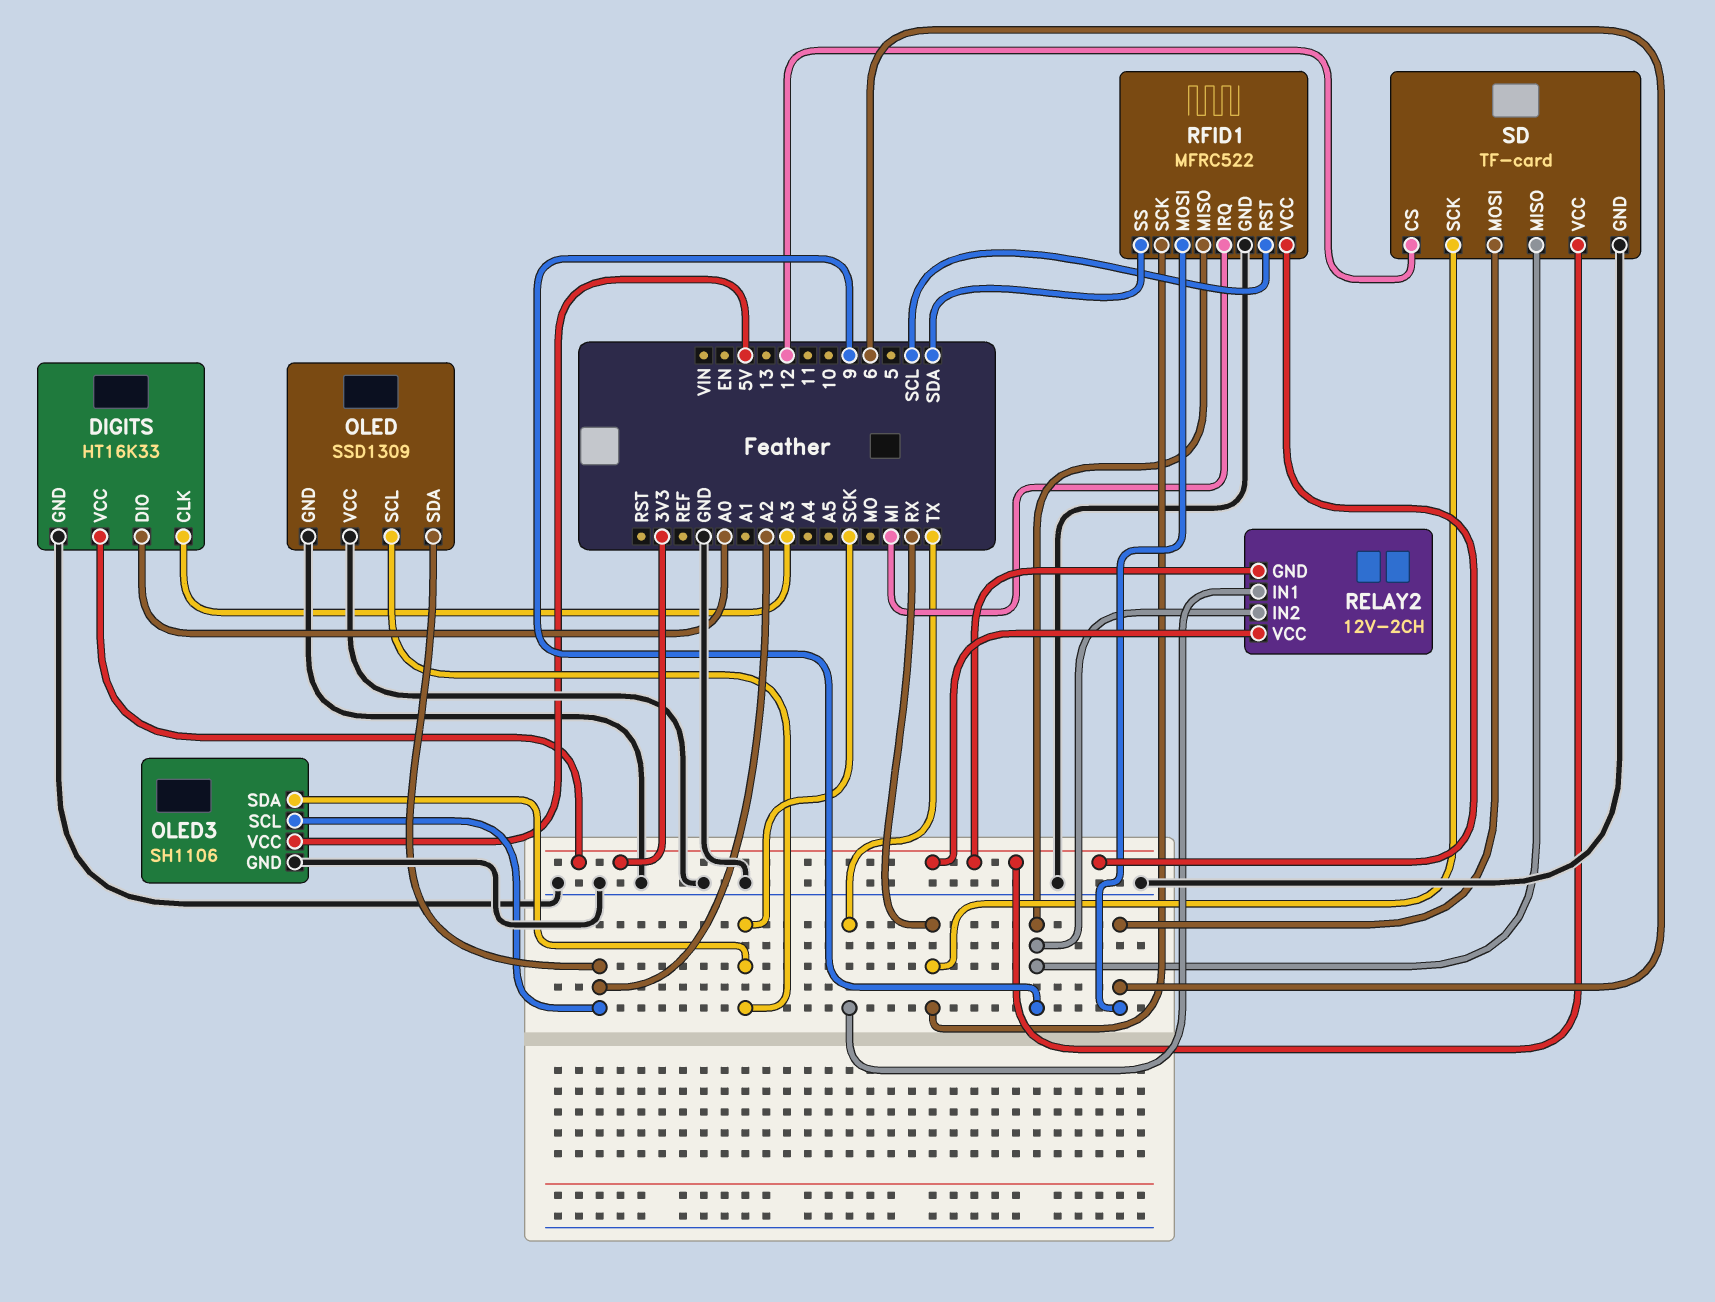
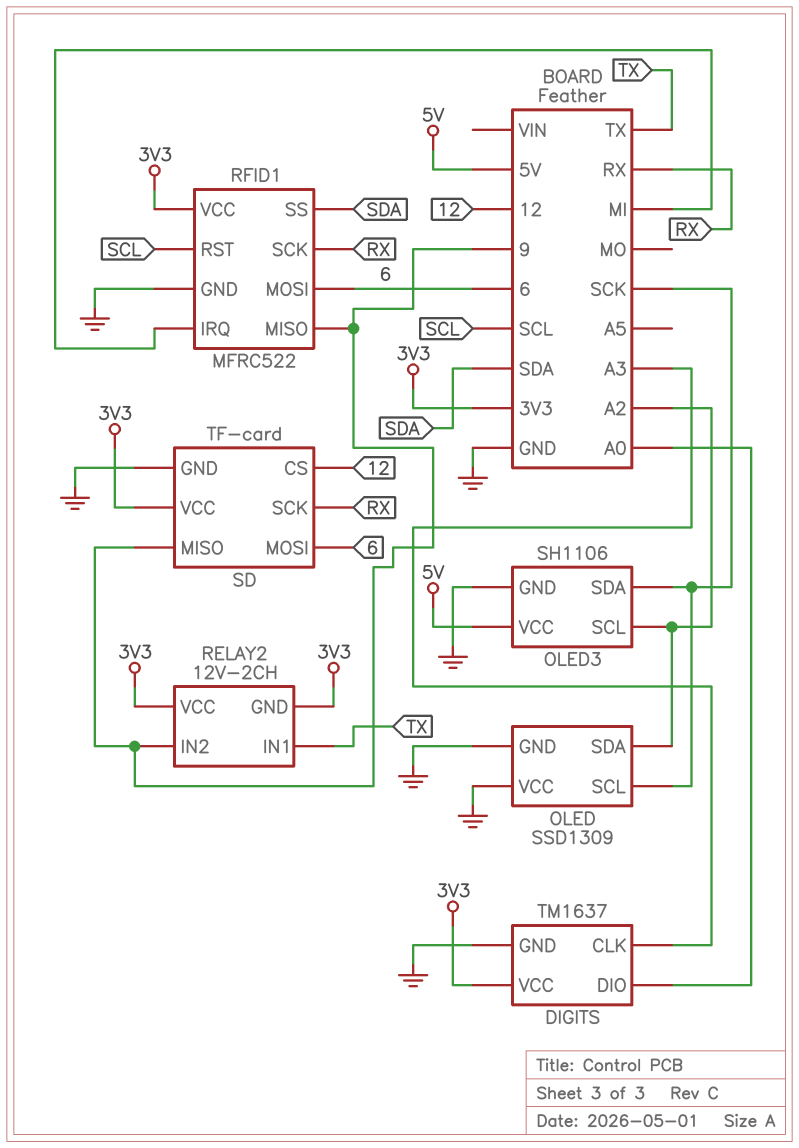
DIGITS: HT16K33 -> TM1637

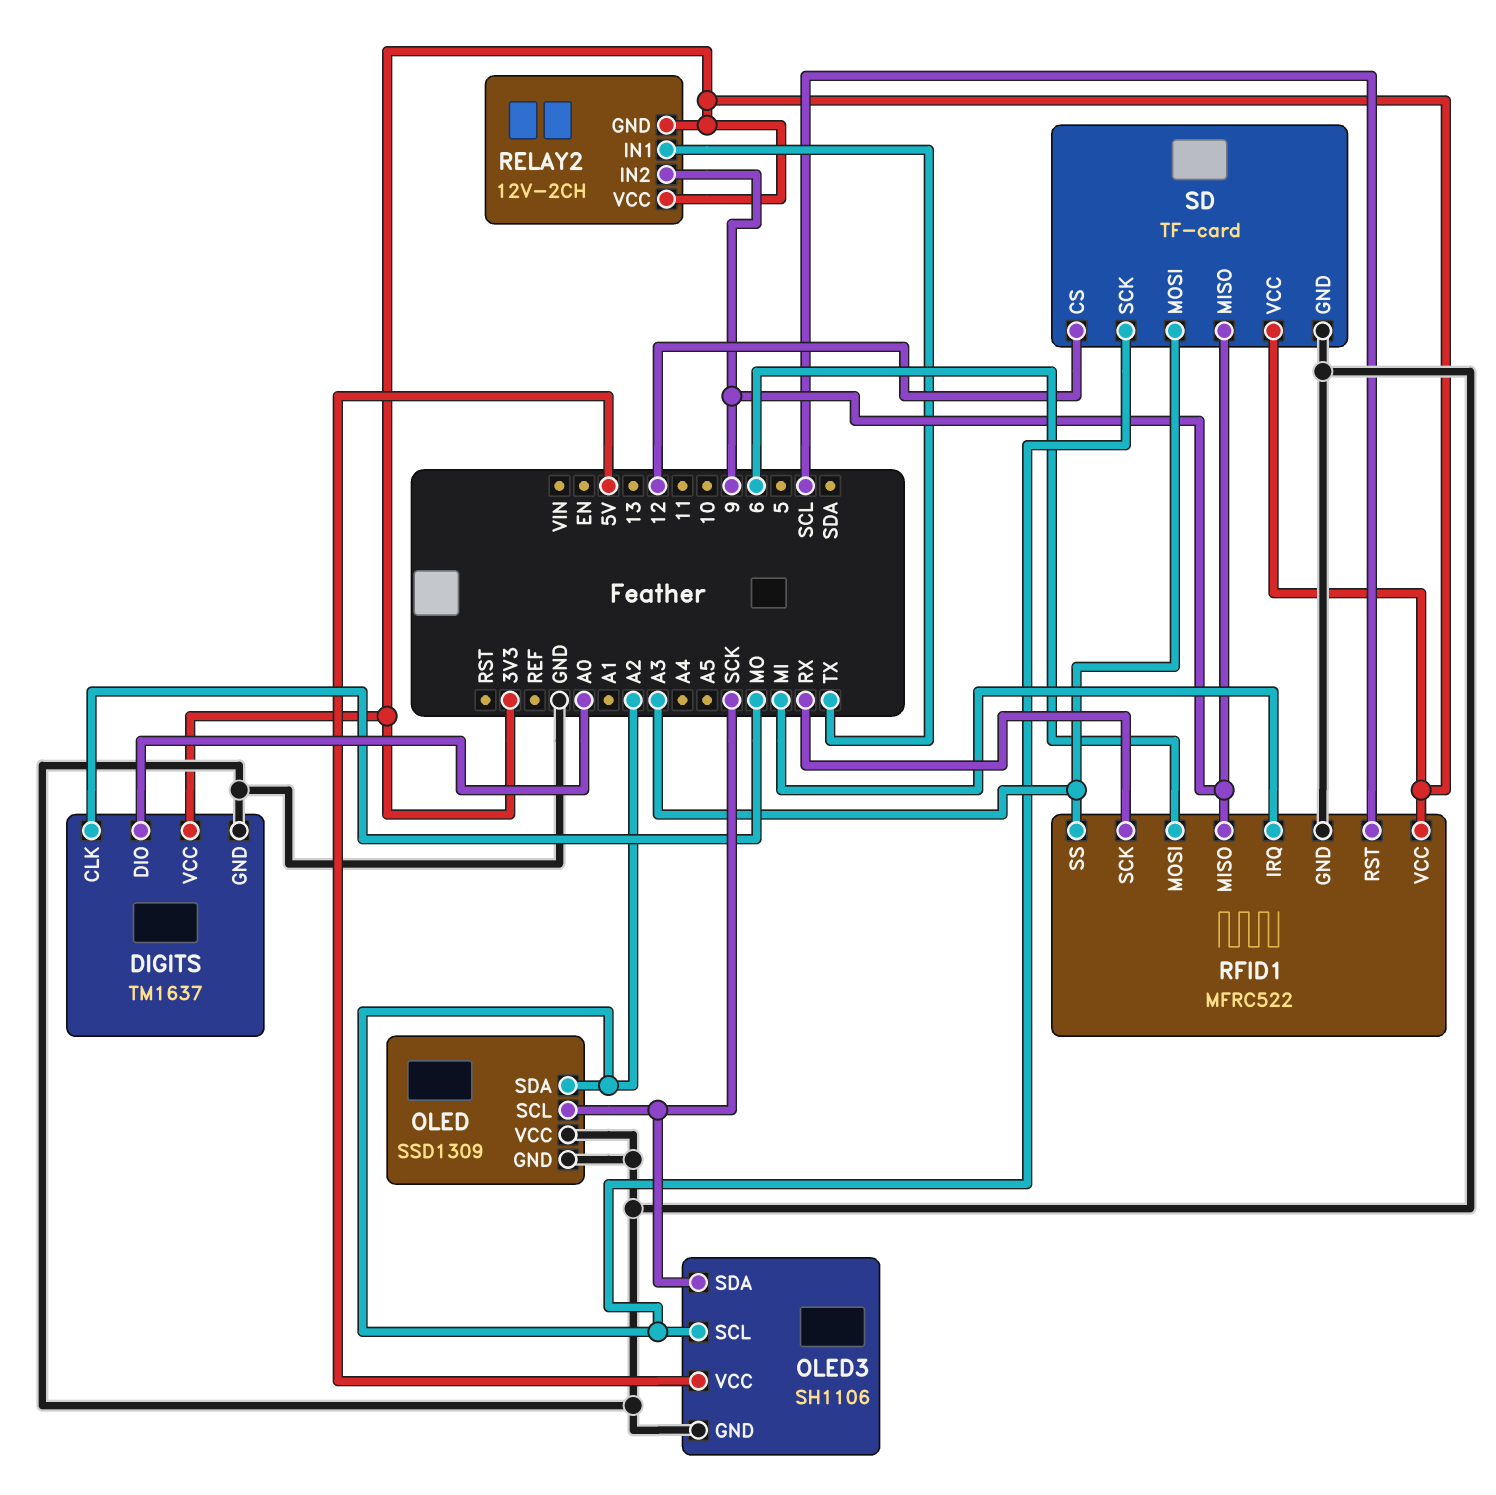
DIGITS pin CLK: A3 -> MO
RFID1 pin SS: SDA -> A3
SD pin MOSI: 6 -> A3
SD pin SCK: RX -> A2

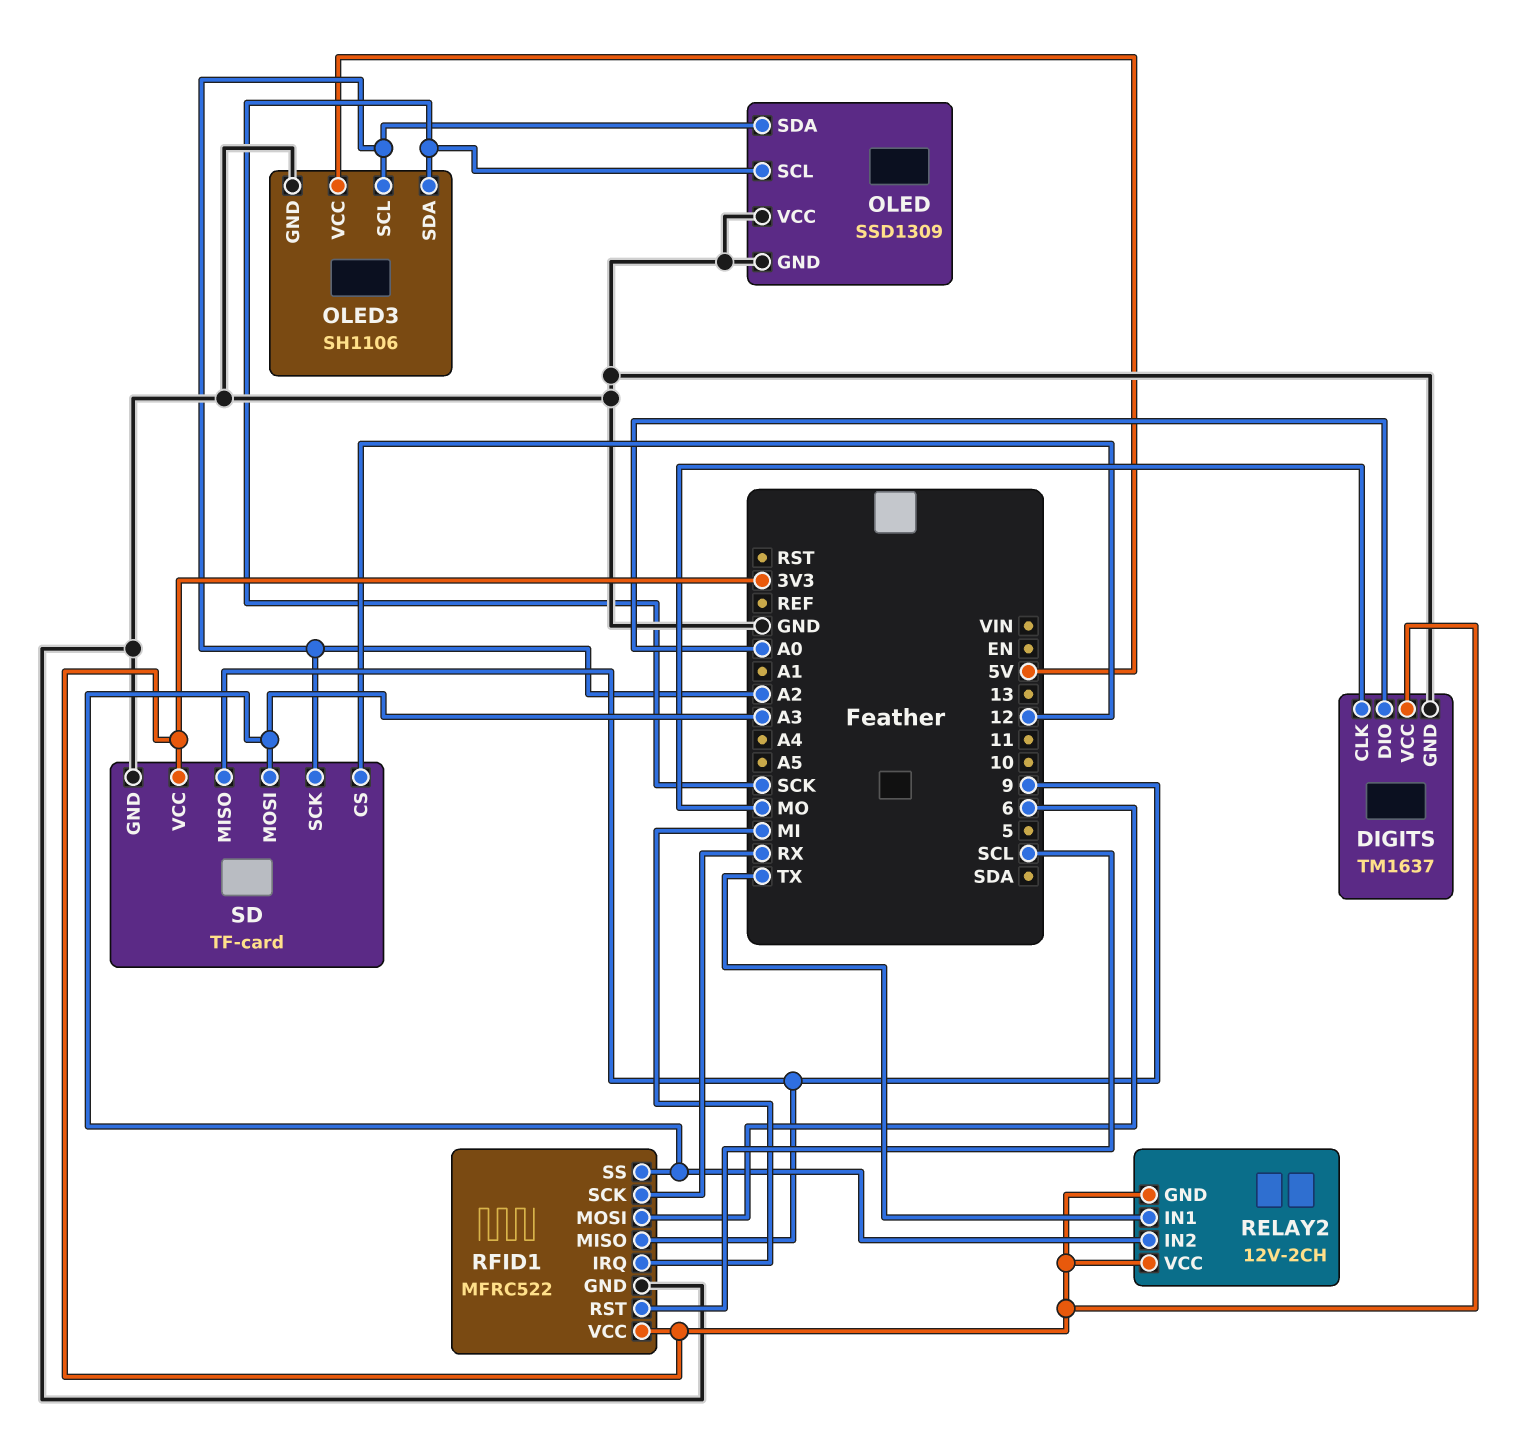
RELAY2 pin IN2: 9 -> A3

